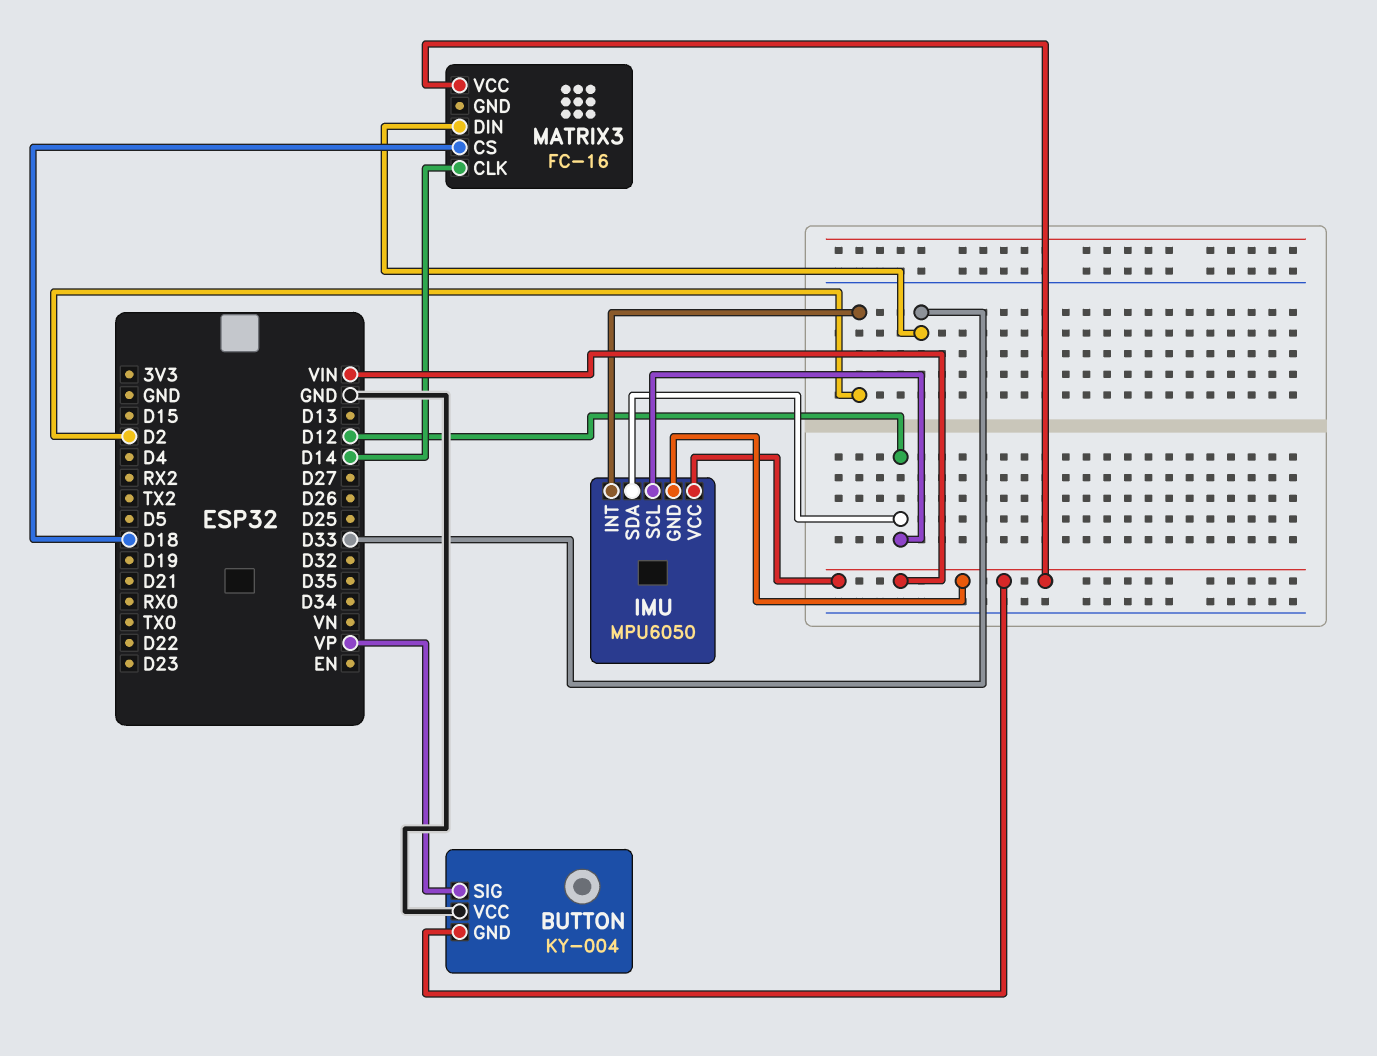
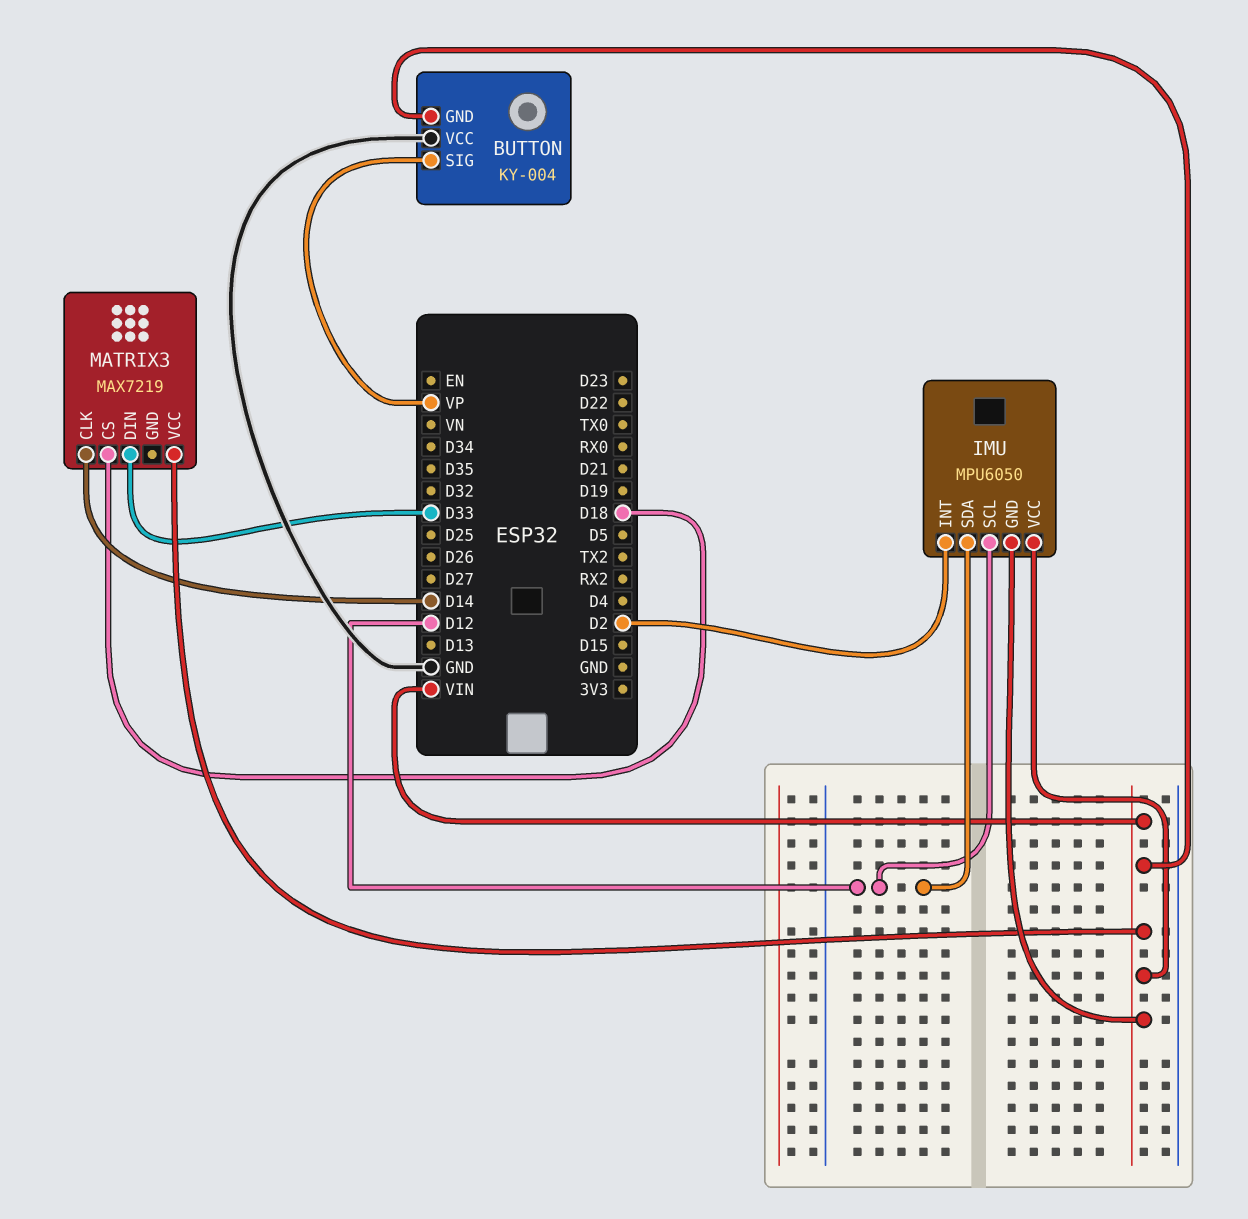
MATRIX3: FC-16 -> MAX7219

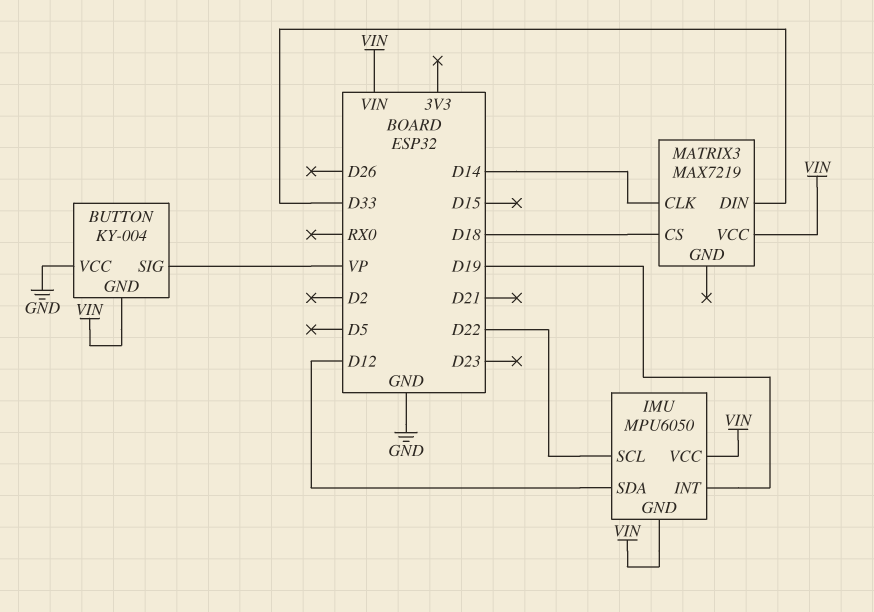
IMU pin INT: D2 -> D19
IMU pin SCL: D12 -> D22

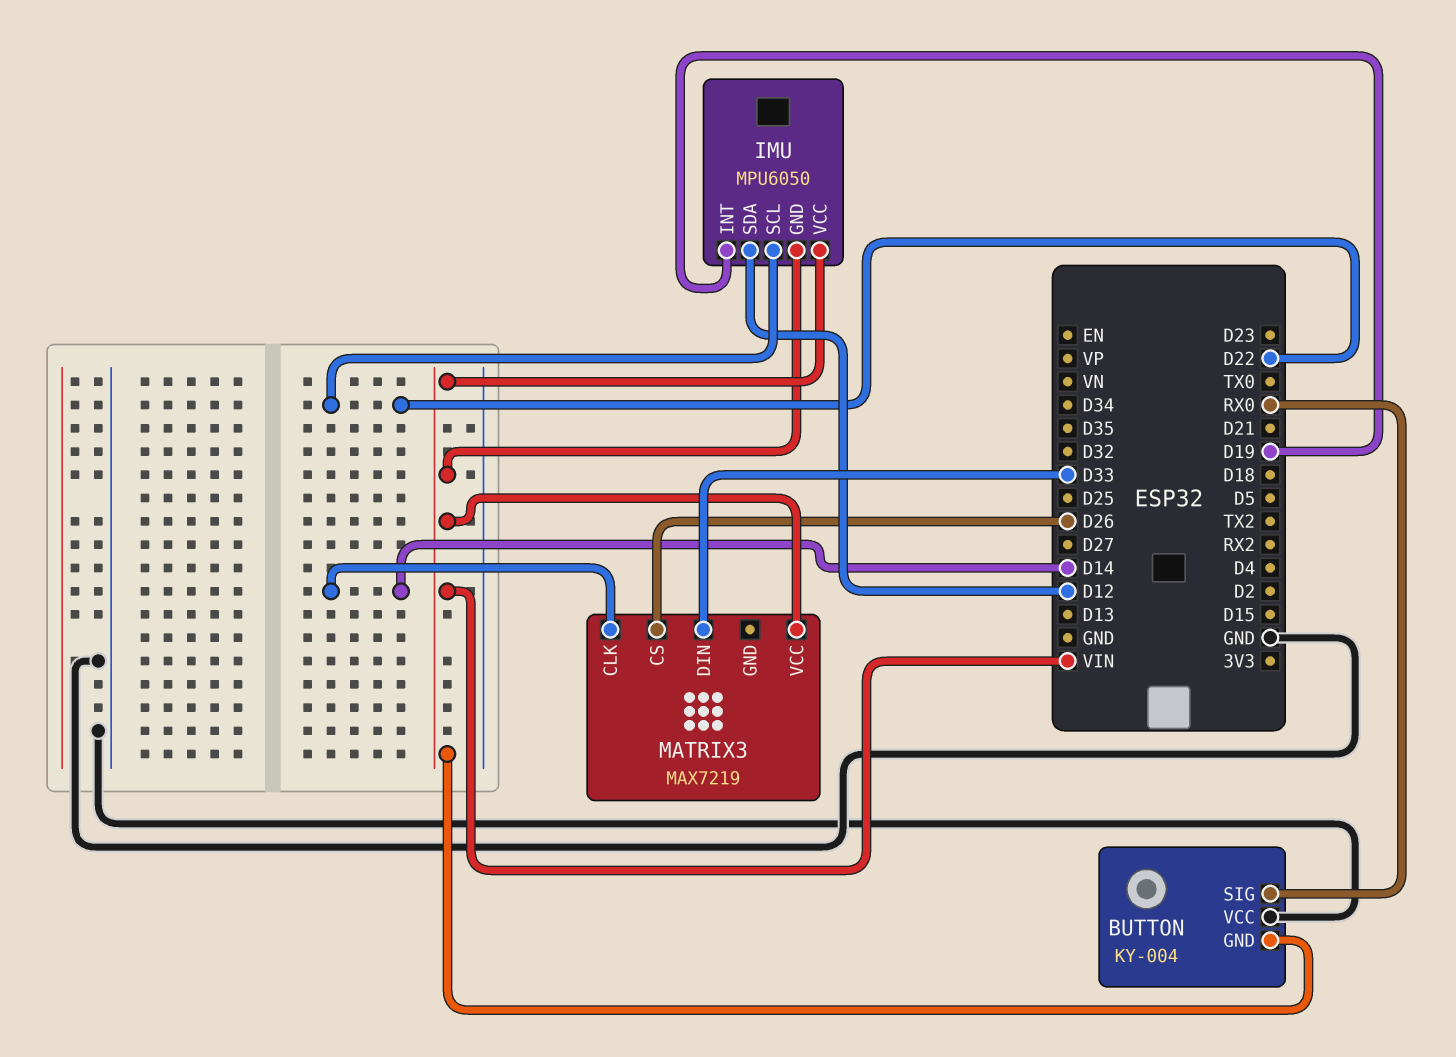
BUTTON pin SIG: VP -> RX0
MATRIX3 pin CS: D18 -> D26

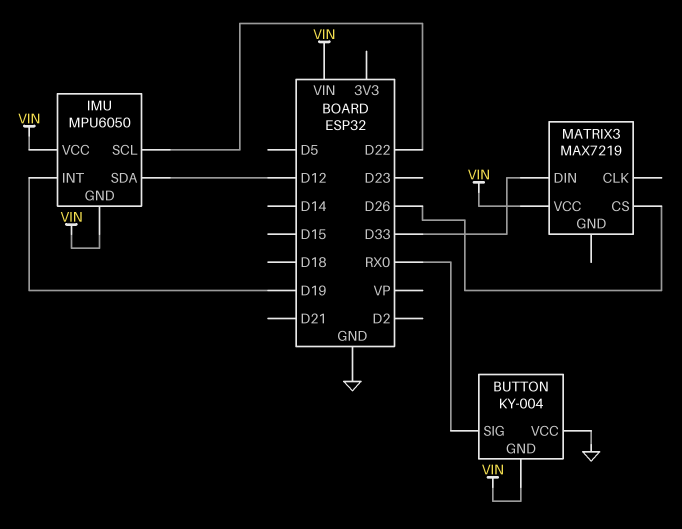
MATRIX3 pin CLK: D14 -> none

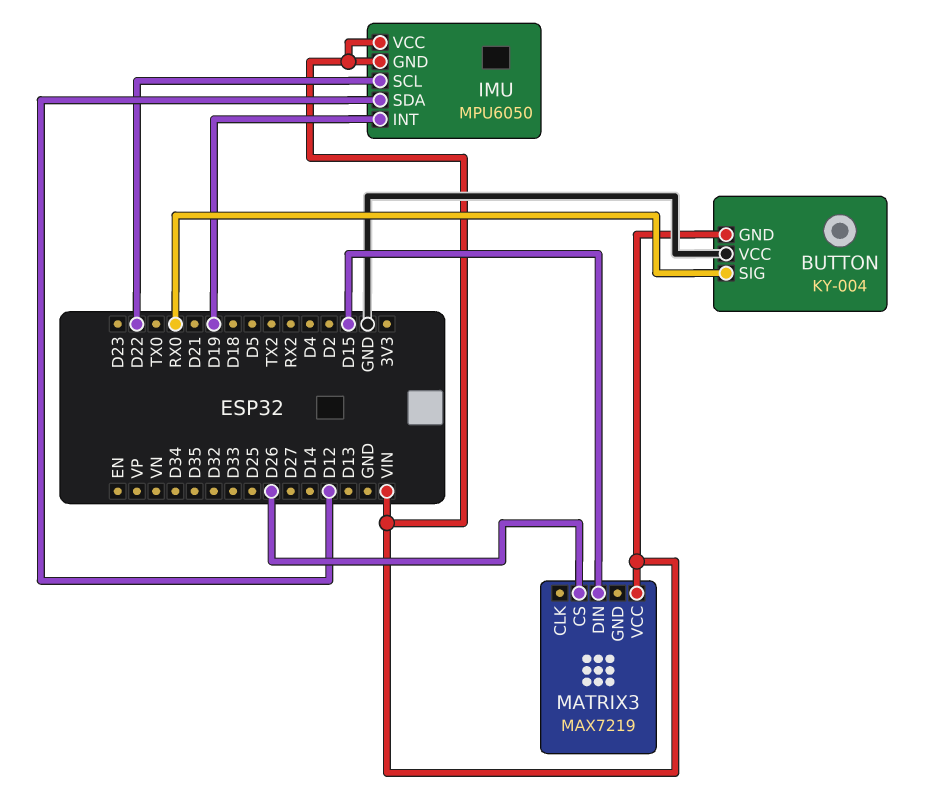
MATRIX3 pin DIN: D33 -> D15

